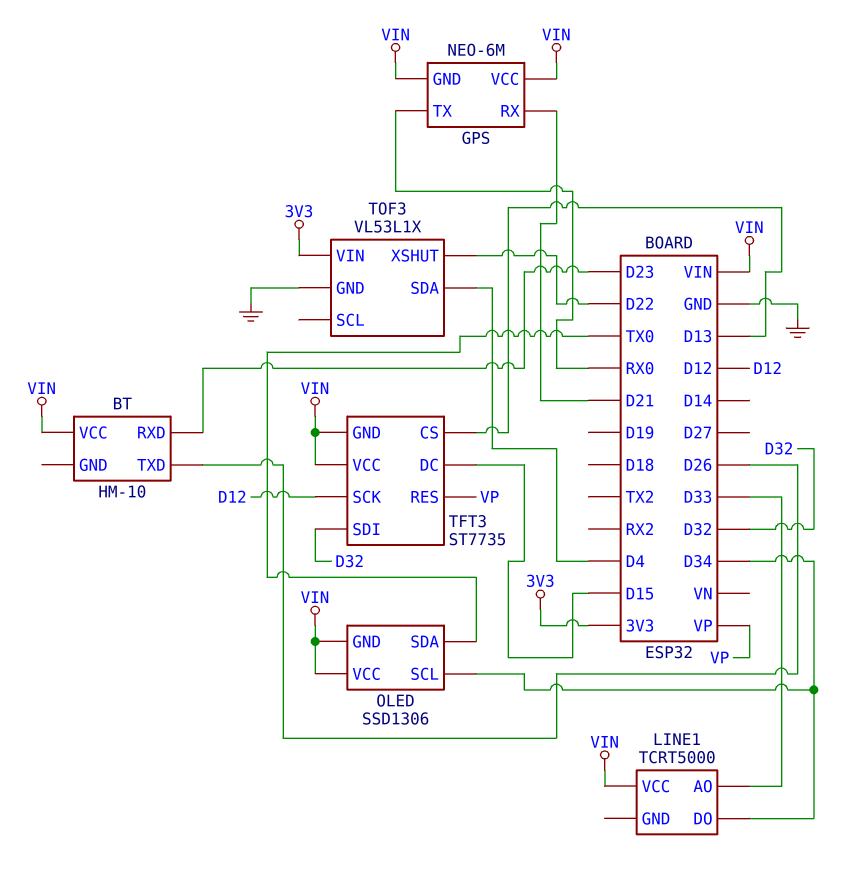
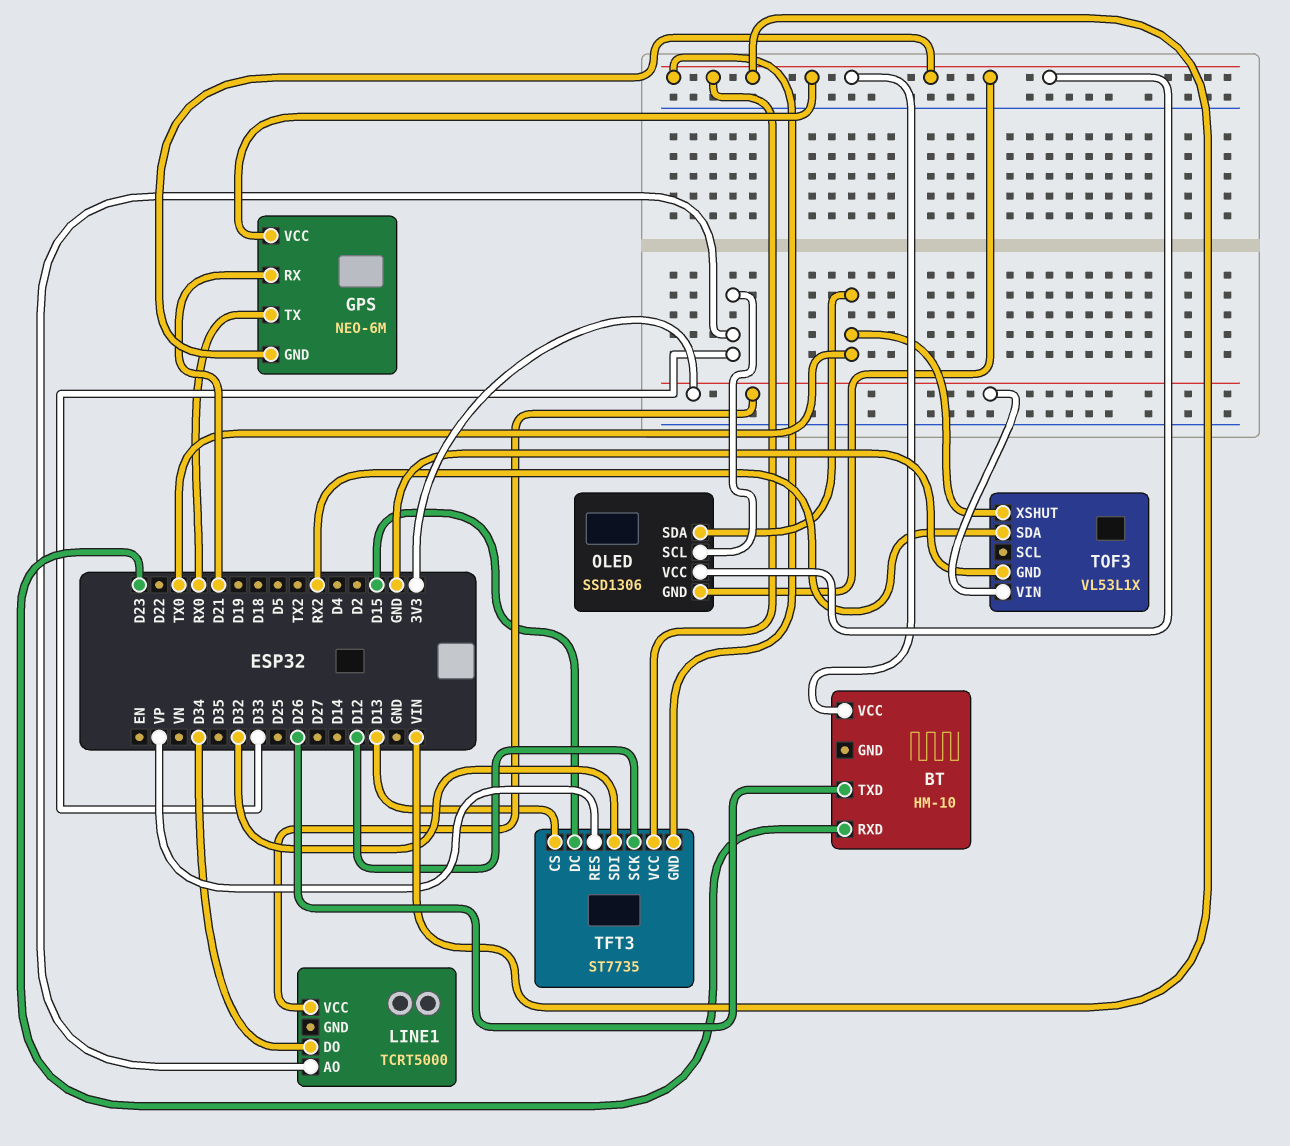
LINE1 pin VCC: VIN -> 3V3
OLED pin SCL: D34 -> D33
TOF3 pin SDA: D4 -> RX2
TOF3 pin XSHUT: D22 -> TX0

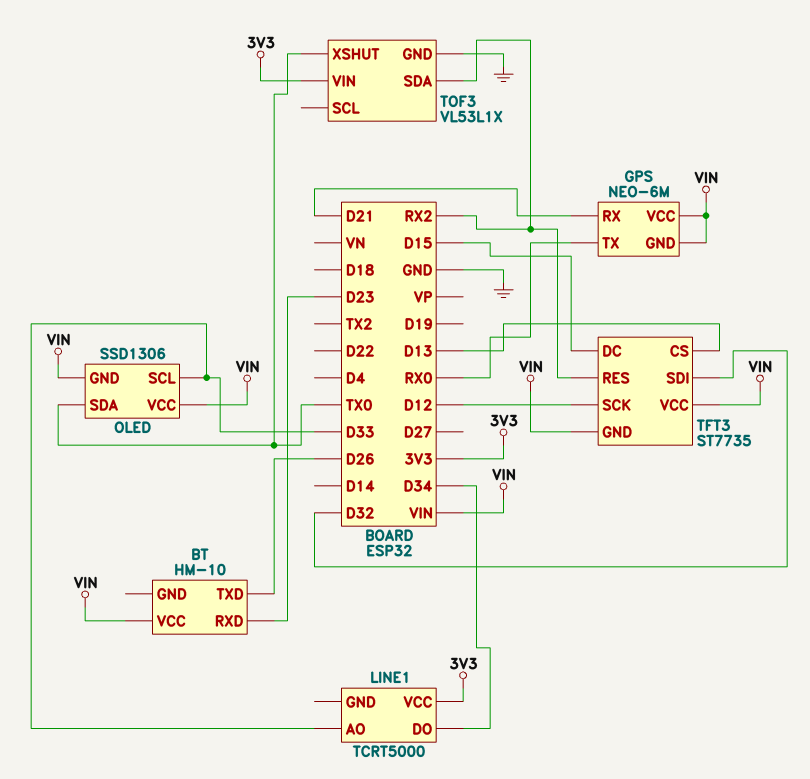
TFT3 pin RES: VP -> RX2

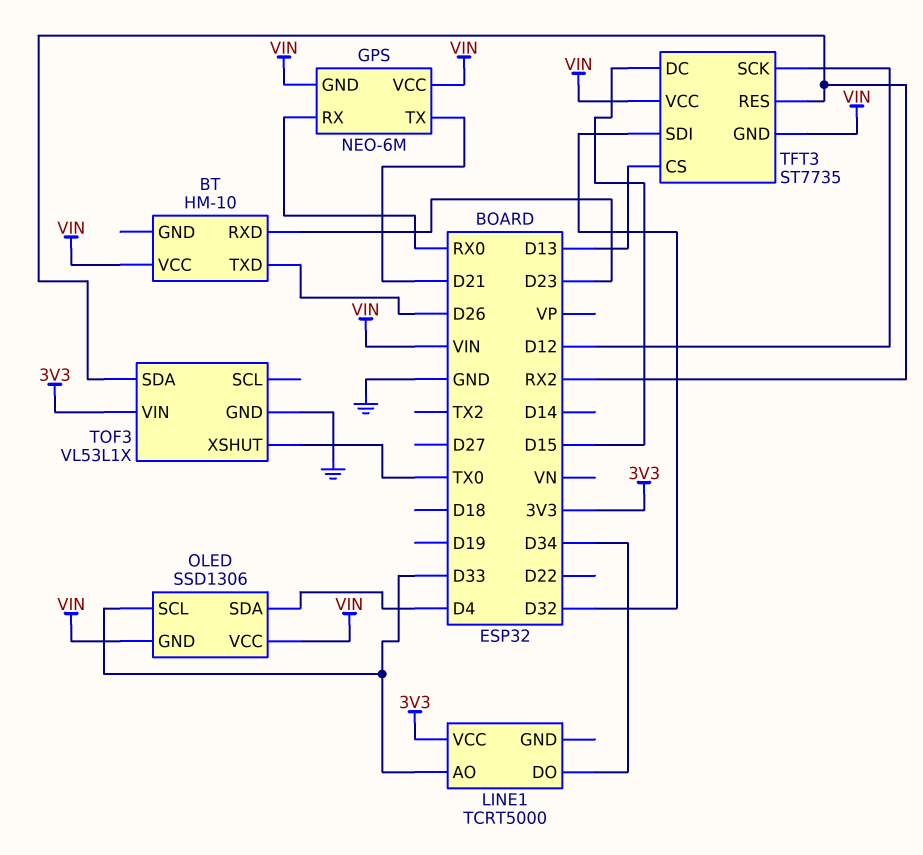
GPS pin RX: D21 -> RX0
GPS pin TX: RX0 -> D21
OLED pin SDA: TX0 -> D4

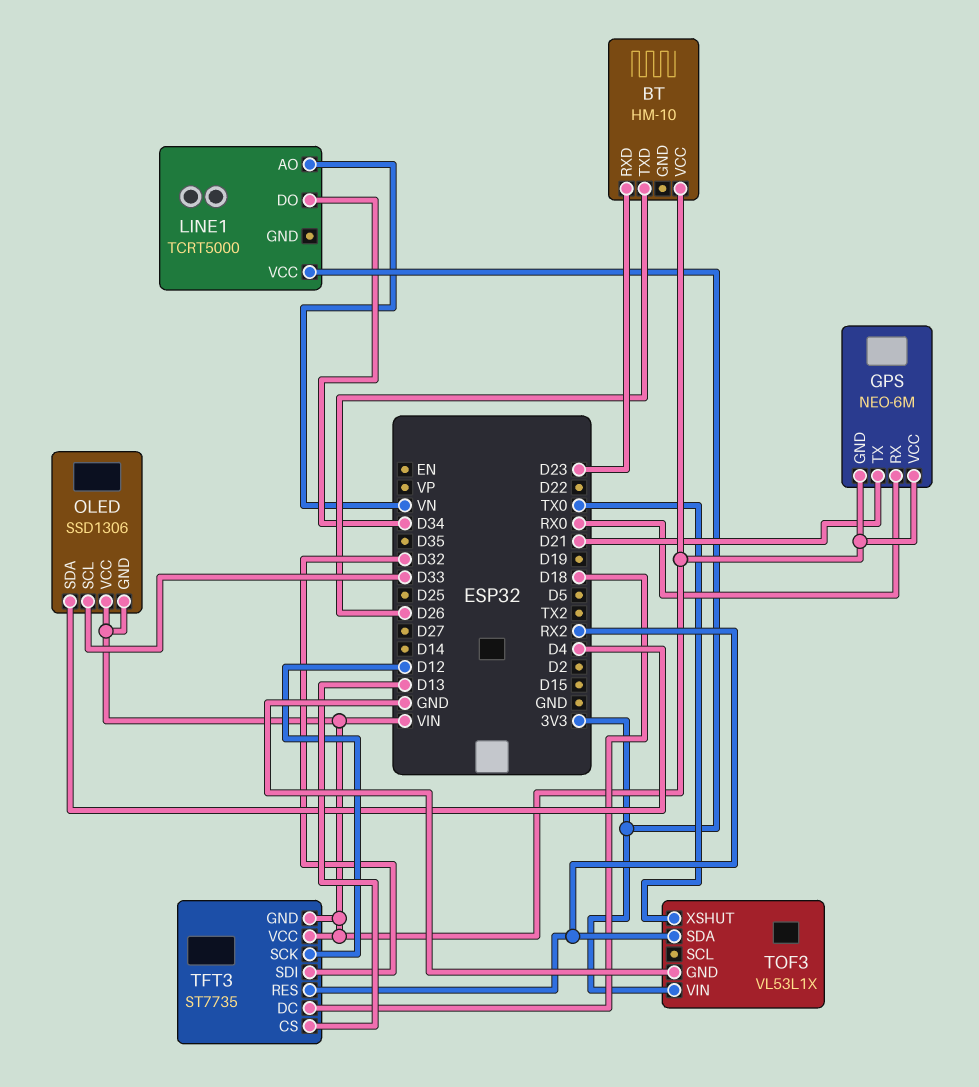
LINE1 pin AO: D33 -> VN
TFT3 pin DC: D15 -> D18

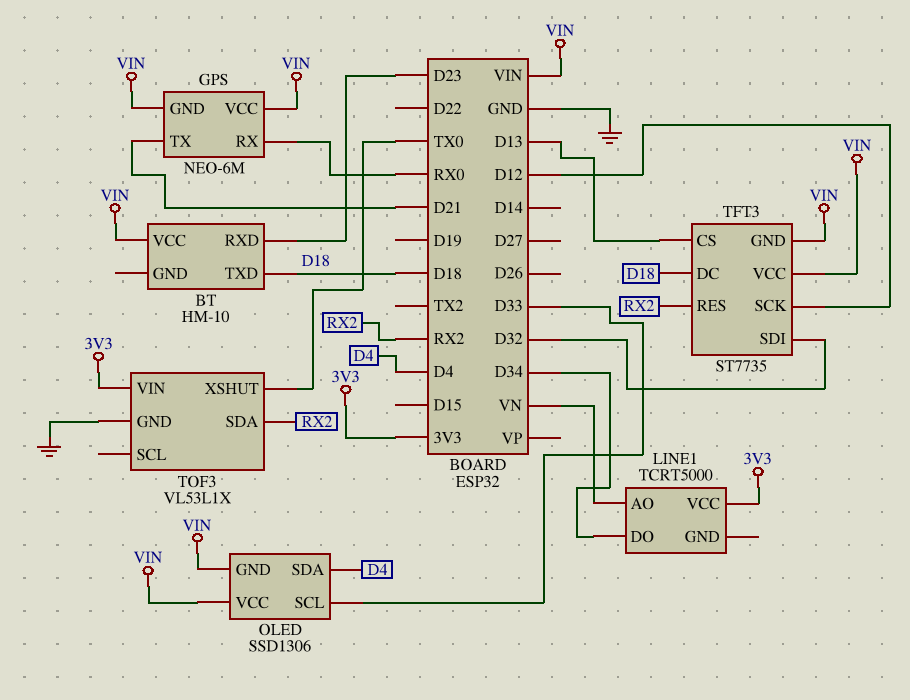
BT pin TXD: D26 -> D18

